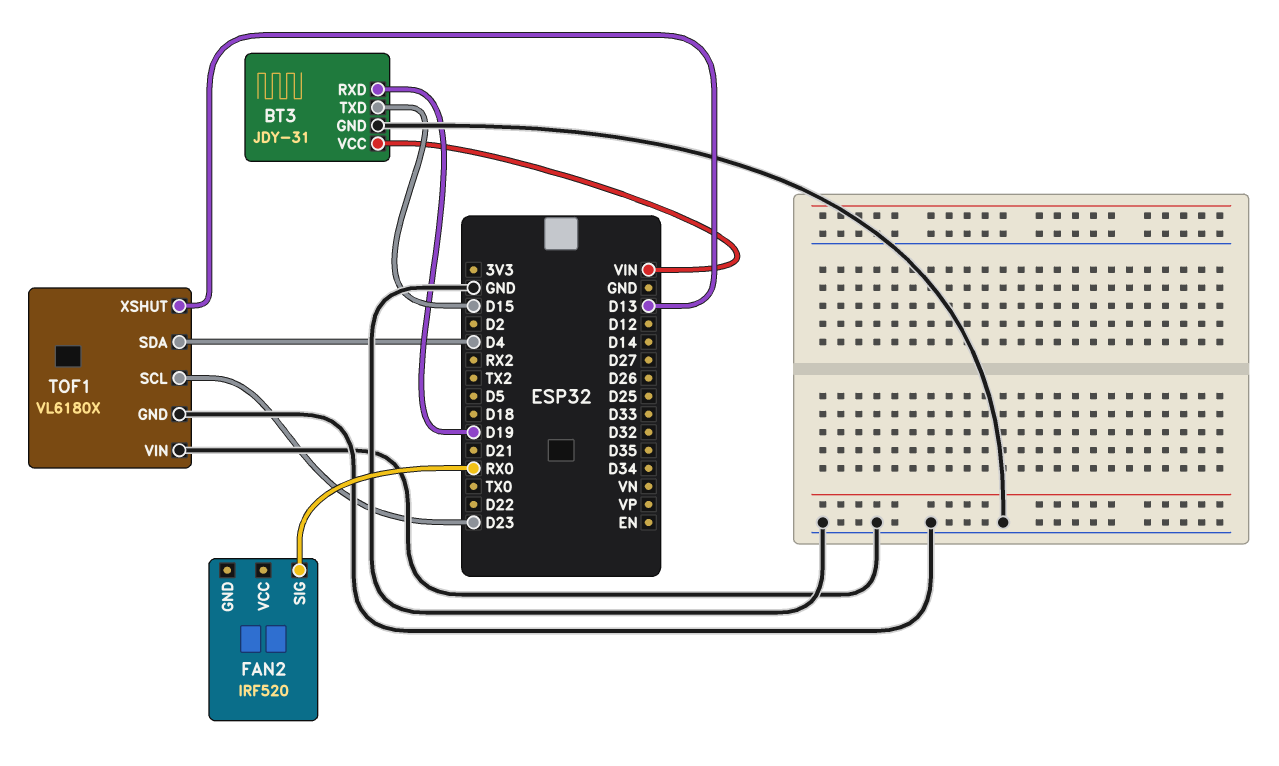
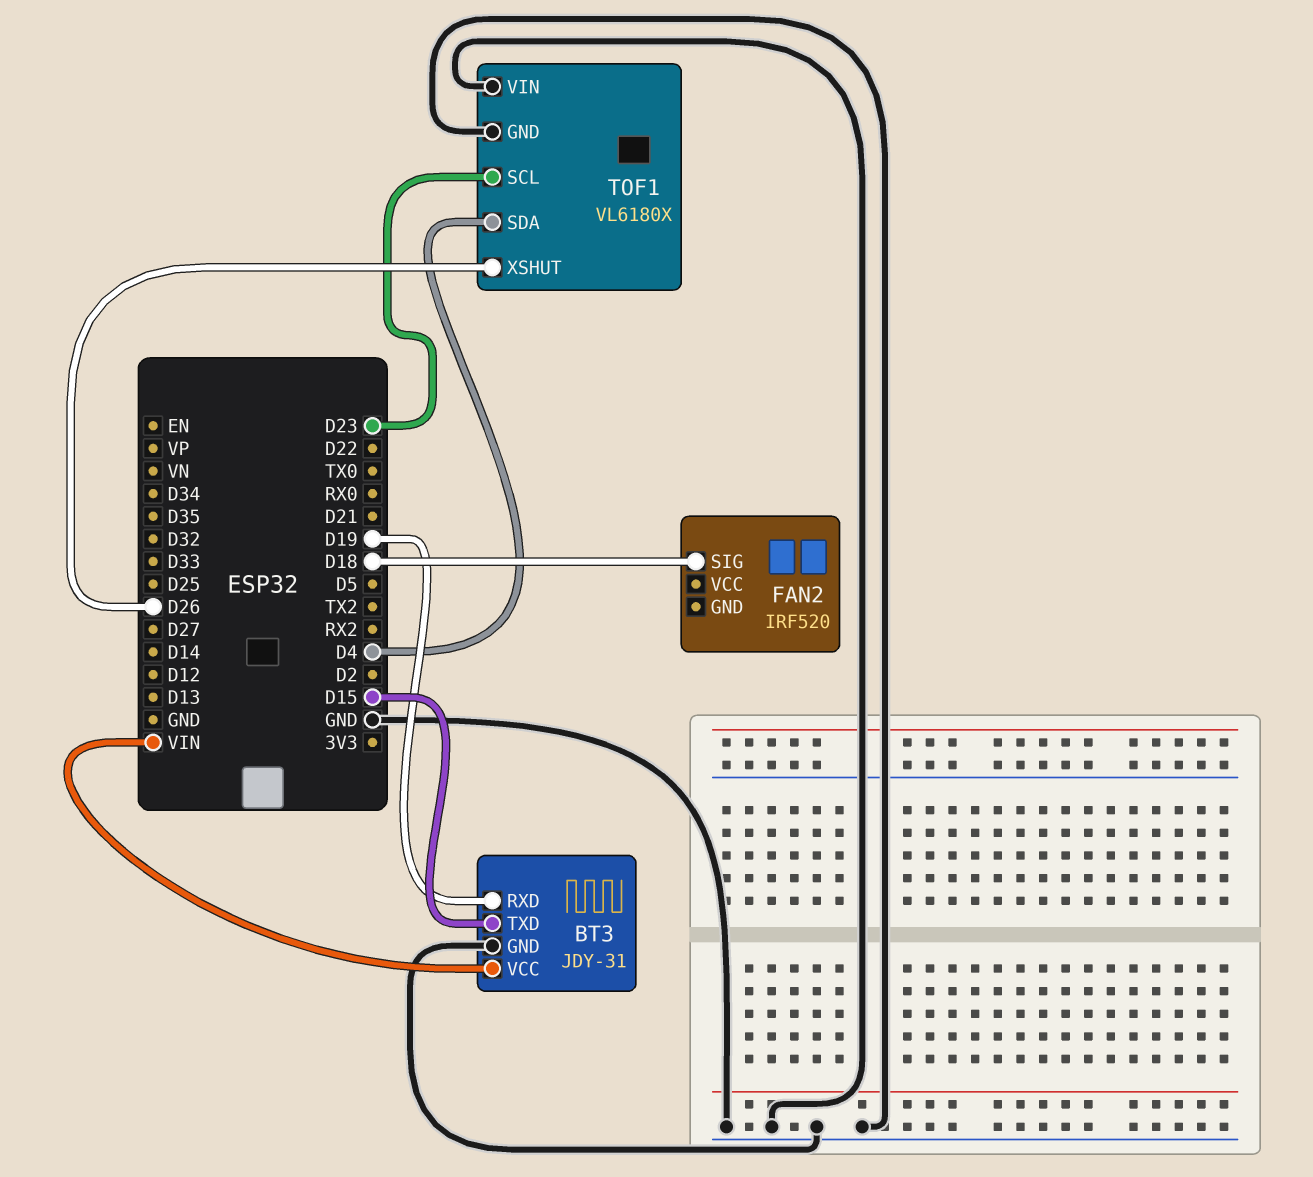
FAN2 pin SIG: RX0 -> D18
TOF1 pin XSHUT: D13 -> D26

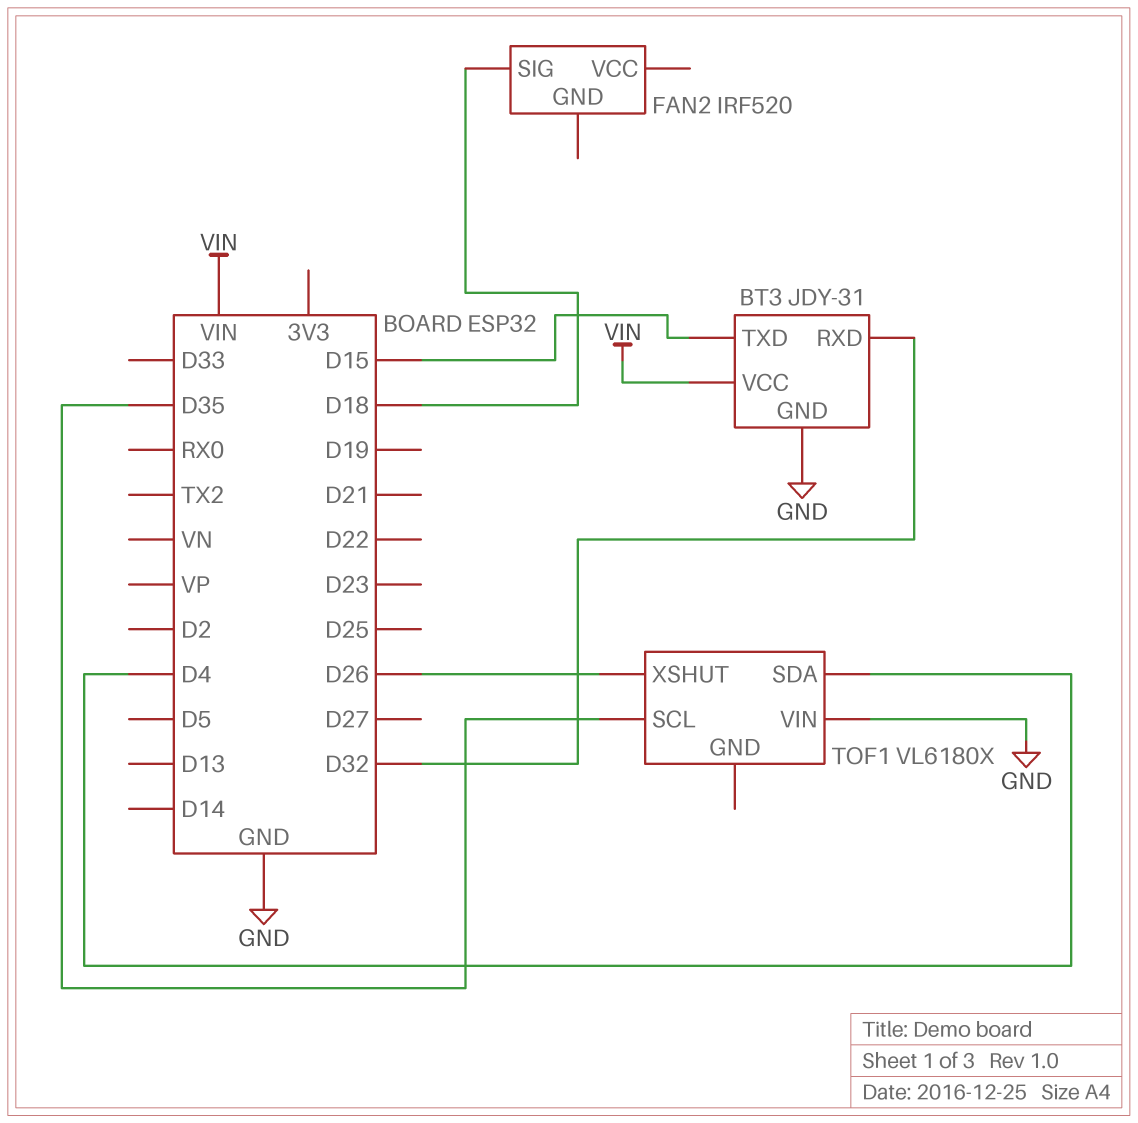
BT3 pin RXD: D19 -> D32
TOF1 pin GND: GND -> none
TOF1 pin SCL: D23 -> D35

